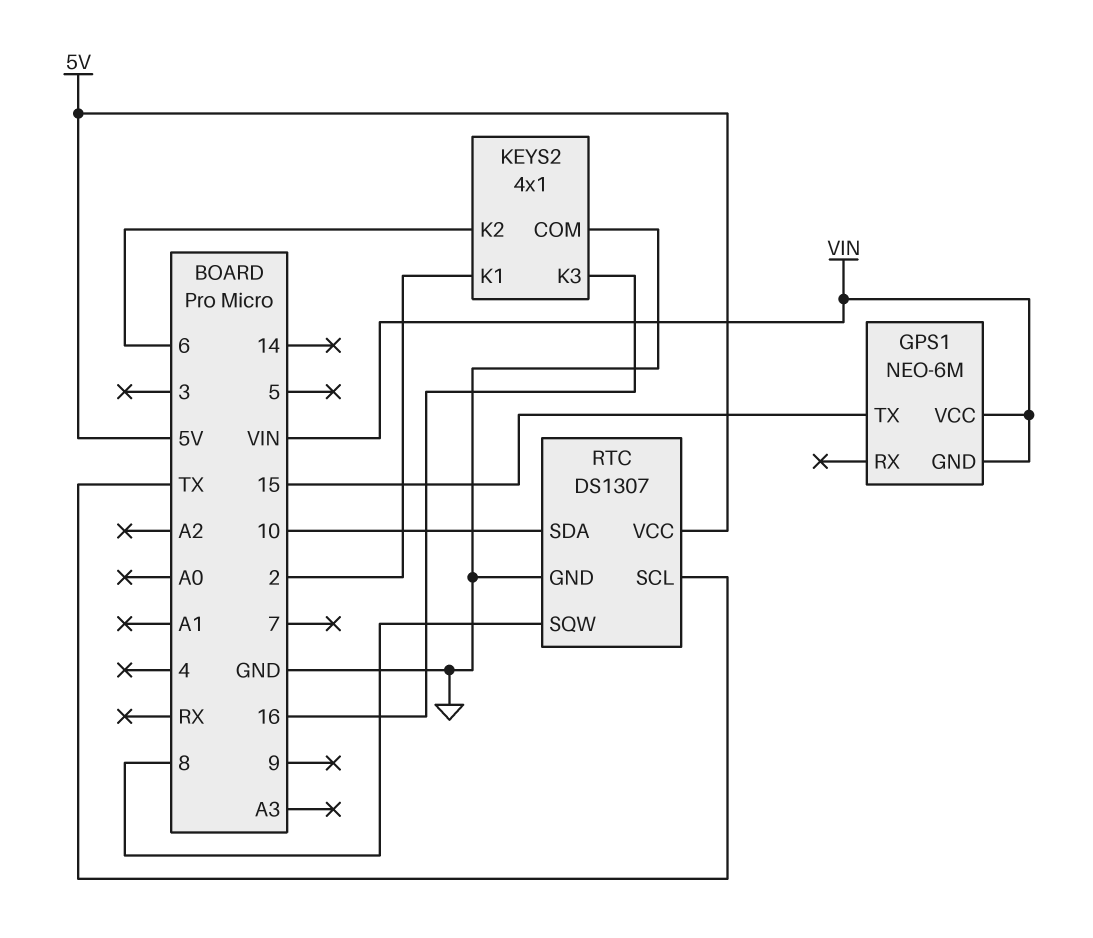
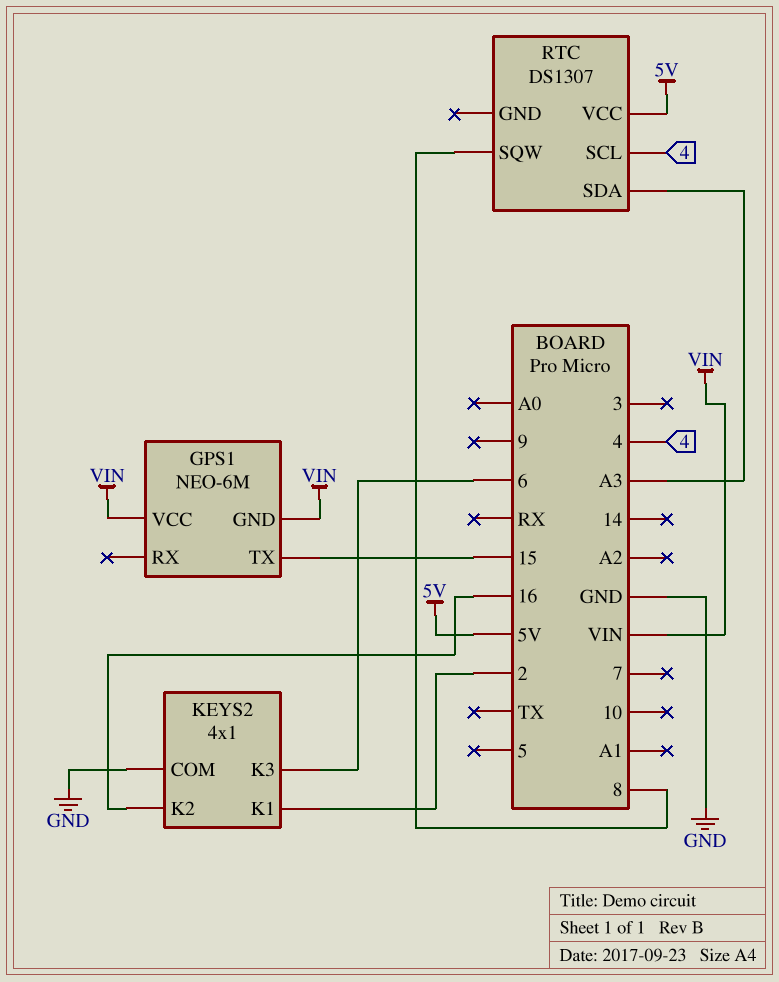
KEYS2 pin K2: 6 -> 16
KEYS2 pin K3: 16 -> 6
RTC pin GND: GND -> none
RTC pin SCL: TX -> 4
RTC pin SDA: 10 -> A3

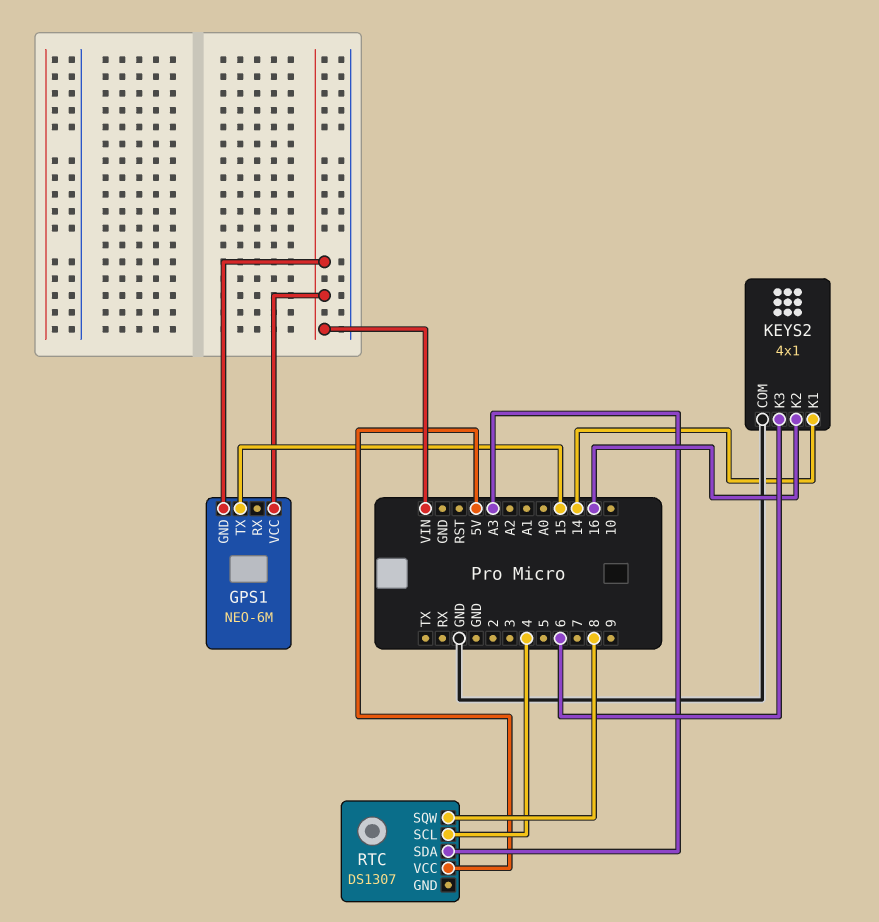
KEYS2 pin K1: 2 -> 14

